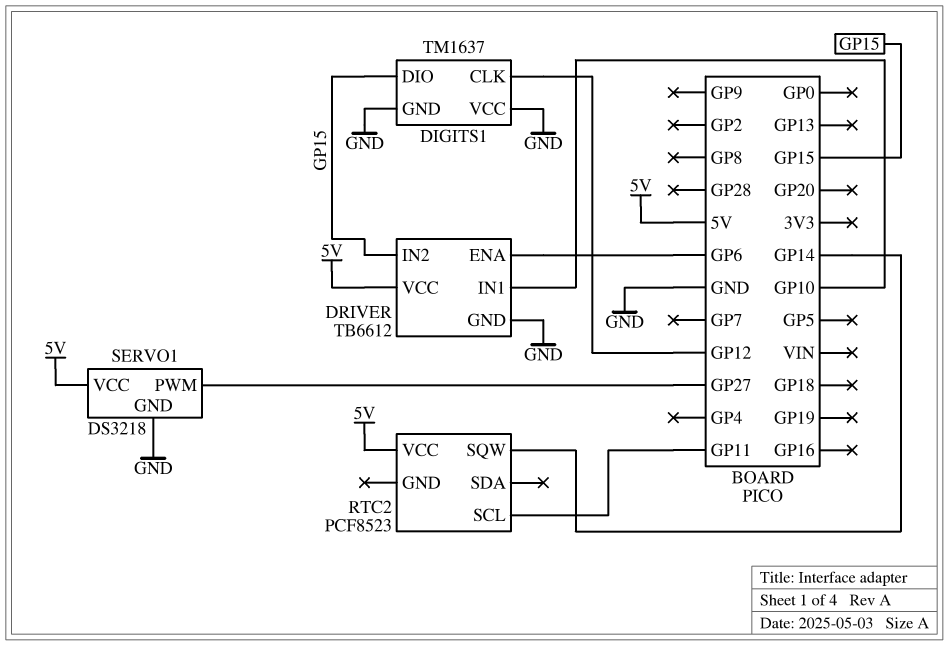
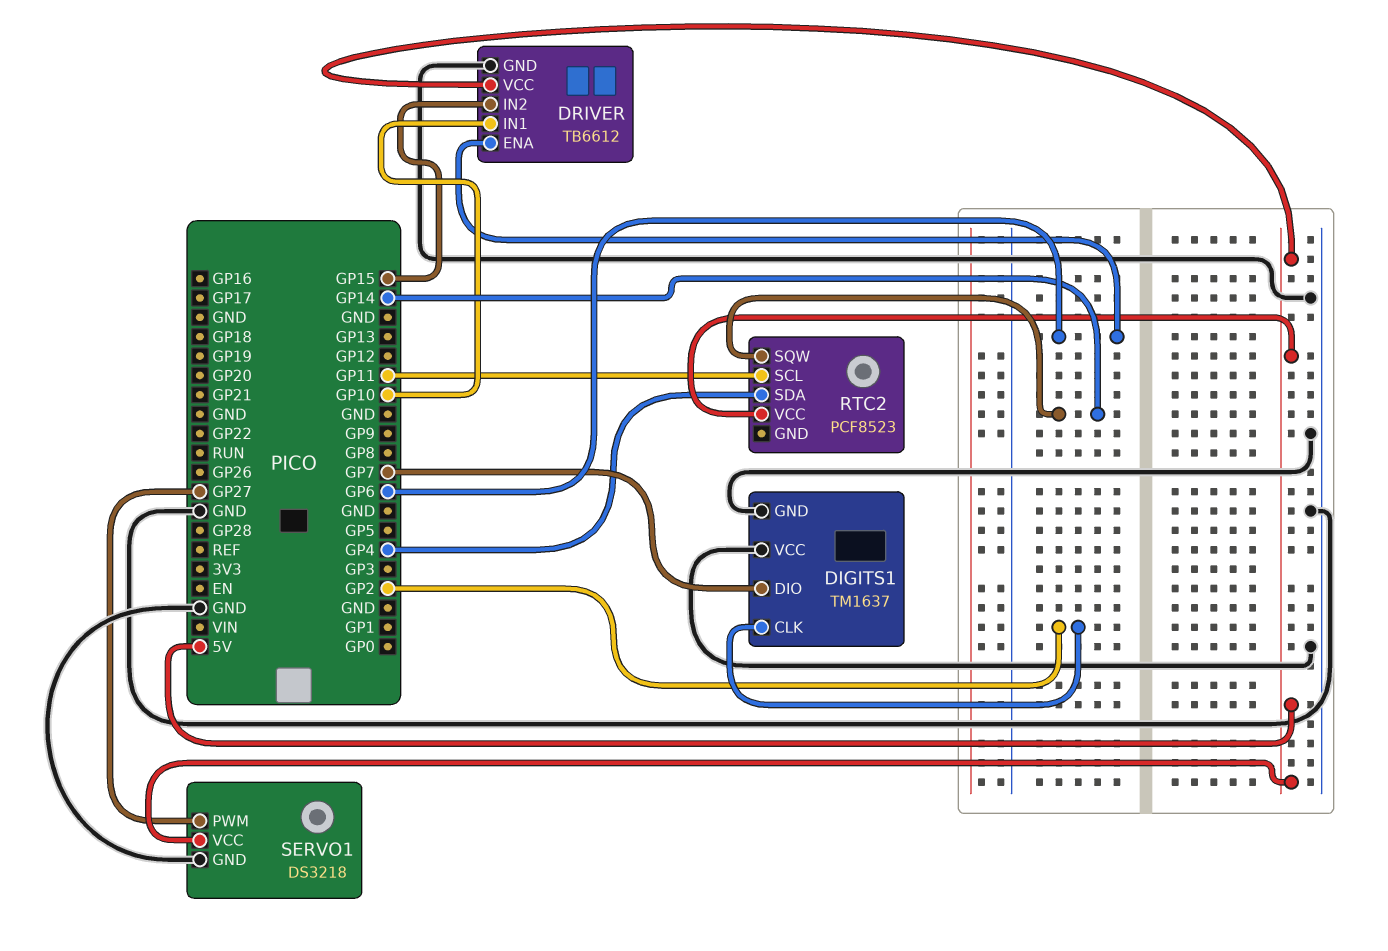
DIGITS1 pin CLK: GP12 -> GP2
DIGITS1 pin DIO: GP15 -> GP7
RTC2 pin SDA: none -> GP4

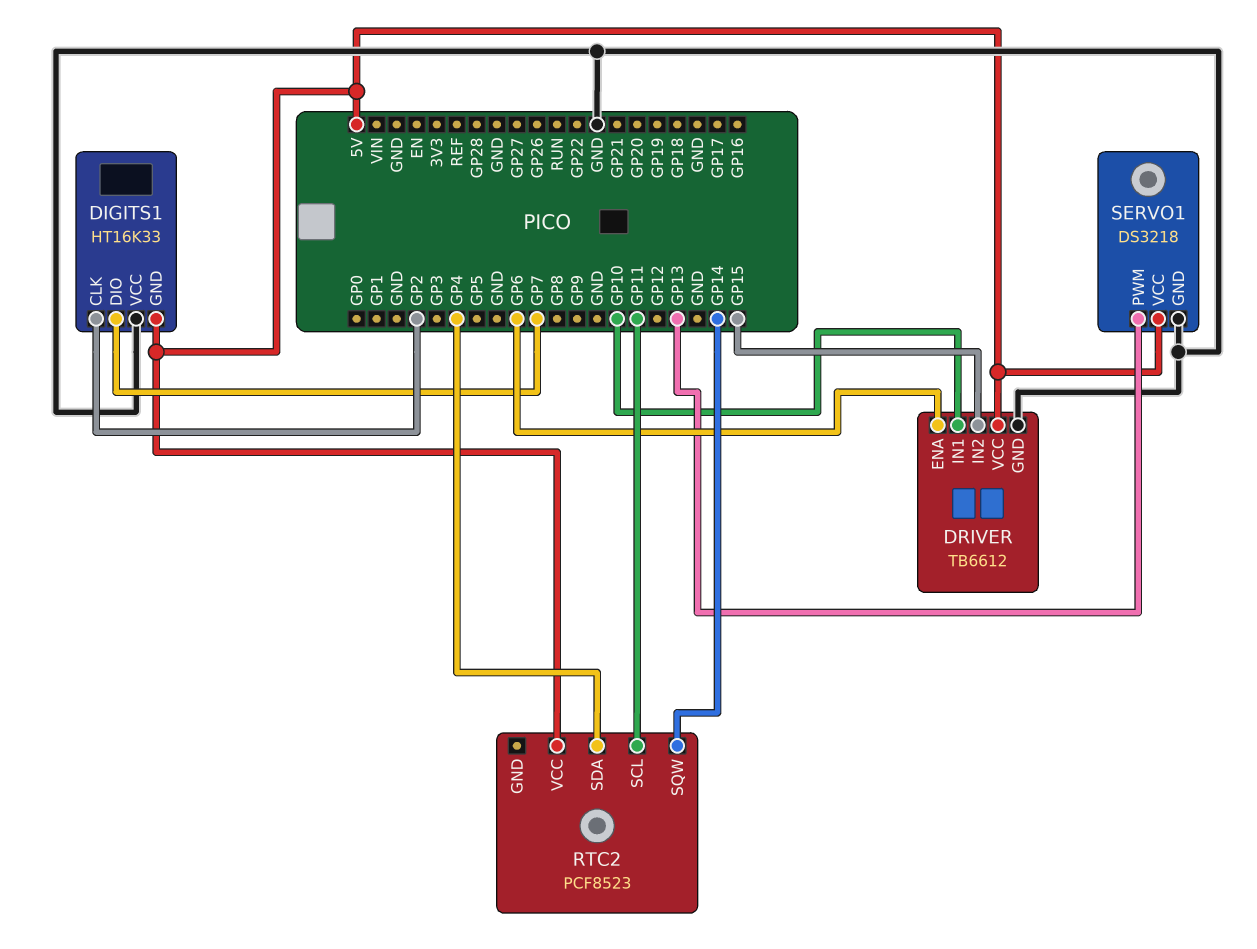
DIGITS1: TM1637 -> HT16K33
DIGITS1 pin GND: GND -> 5V
SERVO1 pin PWM: GP27 -> GP13

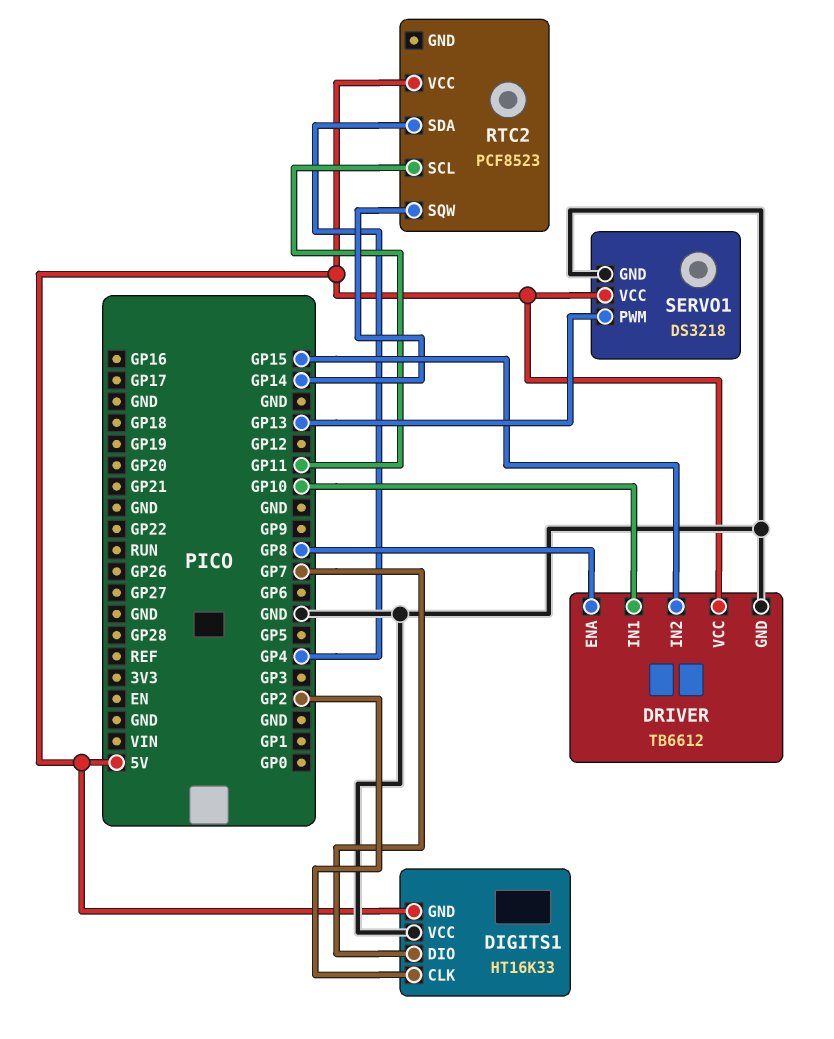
DRIVER pin ENA: GP6 -> GP8

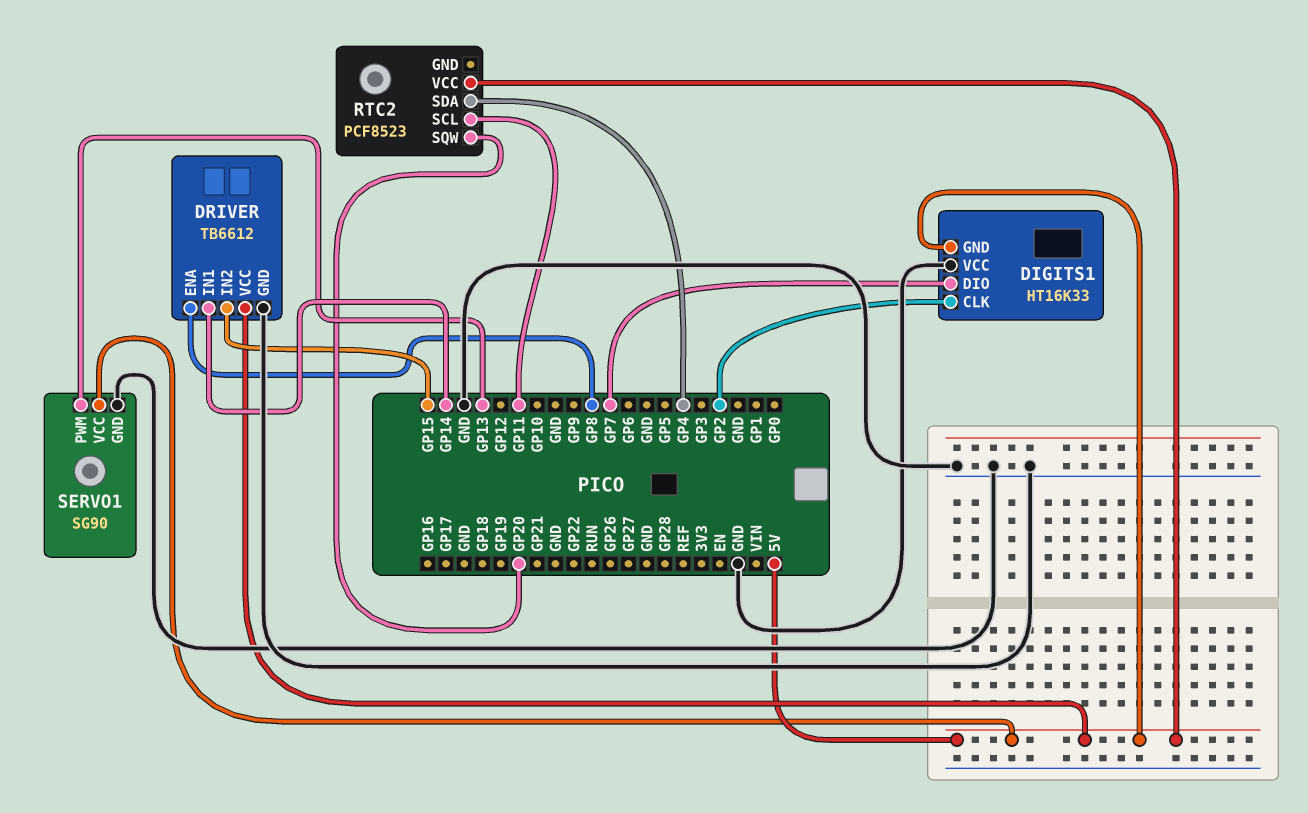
DRIVER pin IN1: GP10 -> GP14
RTC2 pin SQW: GP14 -> GP20
SERVO1: DS3218 -> SG90

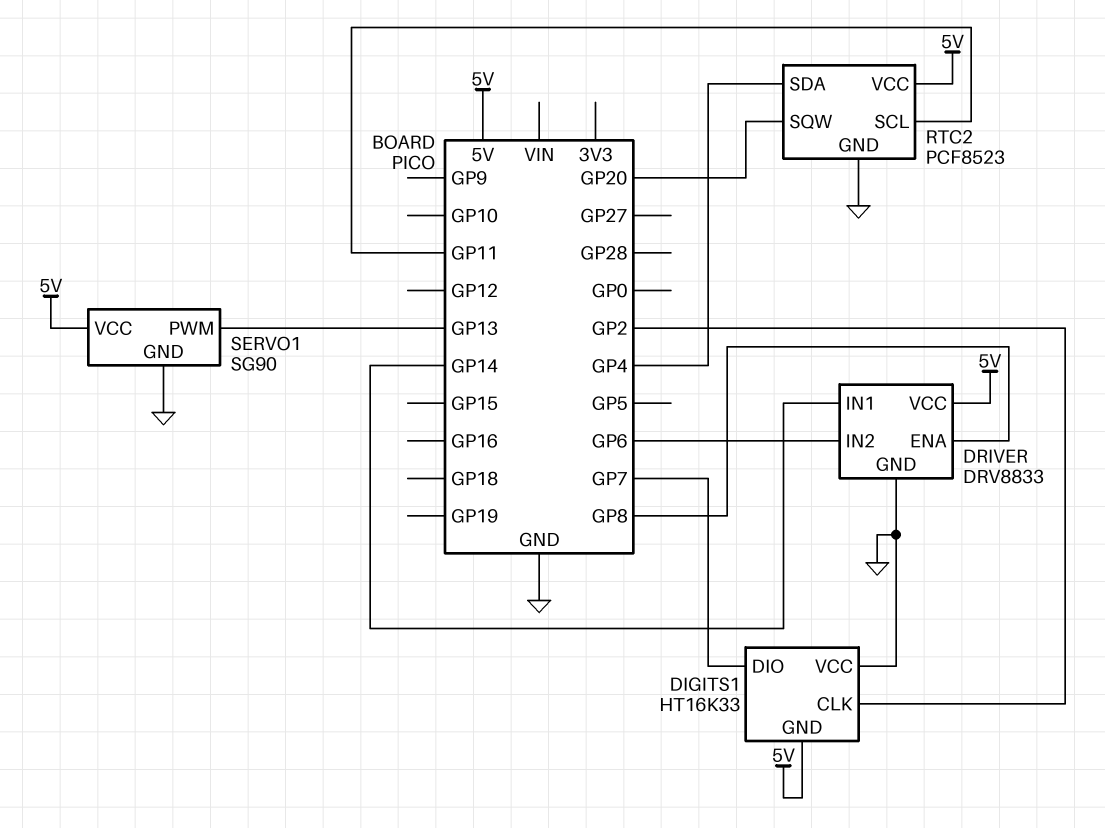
DRIVER: TB6612 -> DRV8833
DRIVER pin IN2: GP15 -> GP6
RTC2 pin GND: none -> GND

